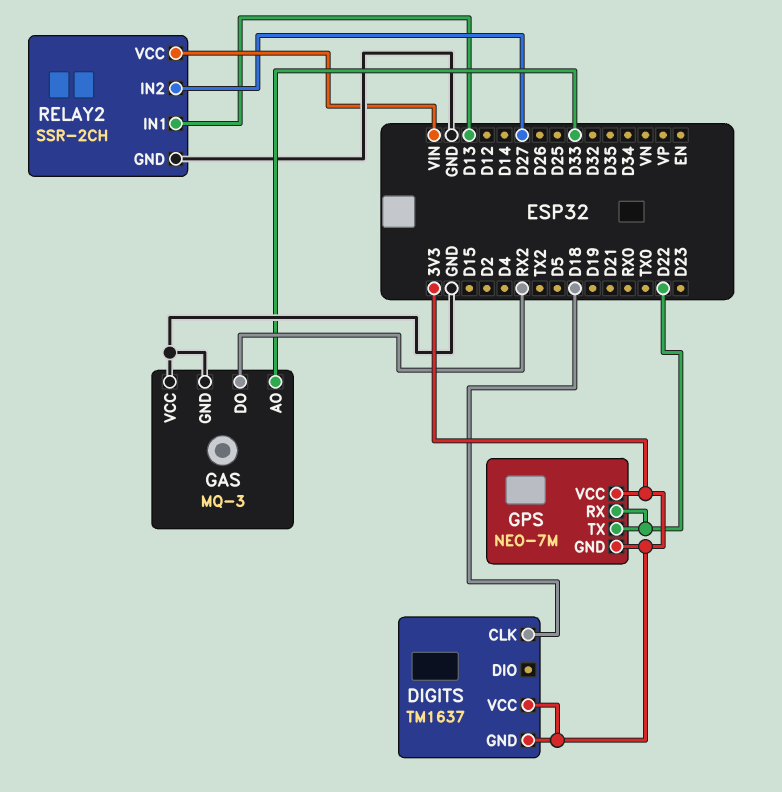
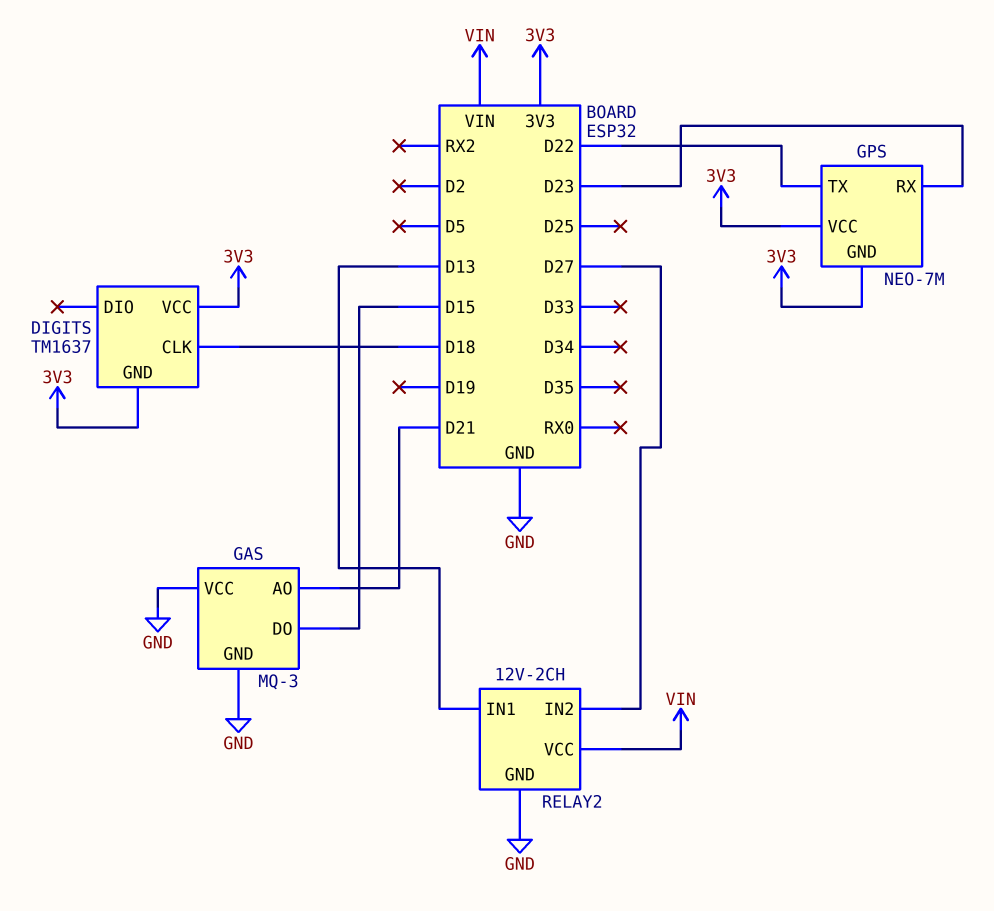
GAS pin AO: D33 -> D21
GAS pin DO: RX2 -> D15
GPS pin RX: D22 -> D23
RELAY2: SSR-2CH -> 12V-2CH

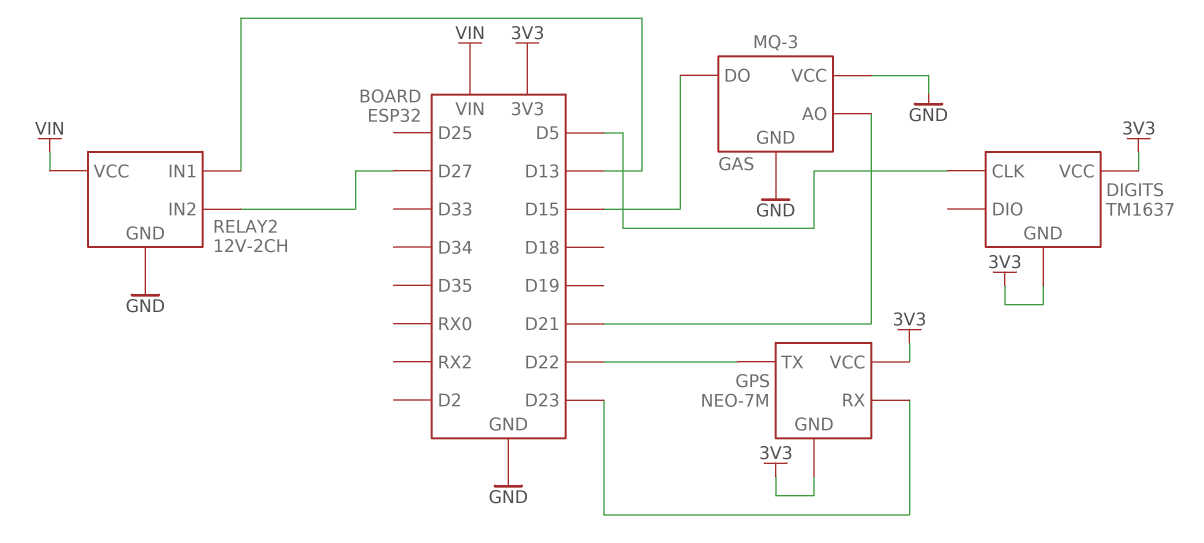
DIGITS pin CLK: D18 -> D5

